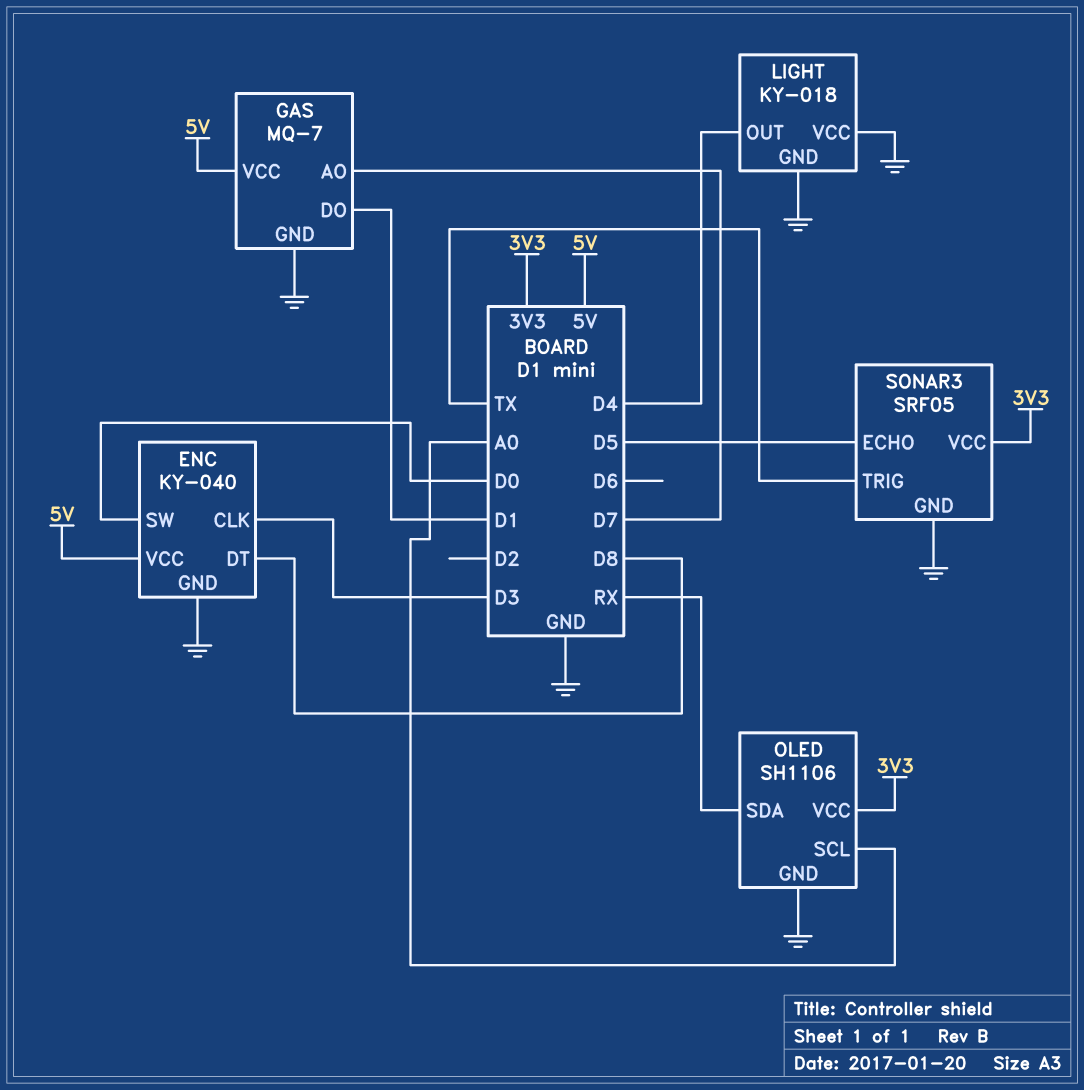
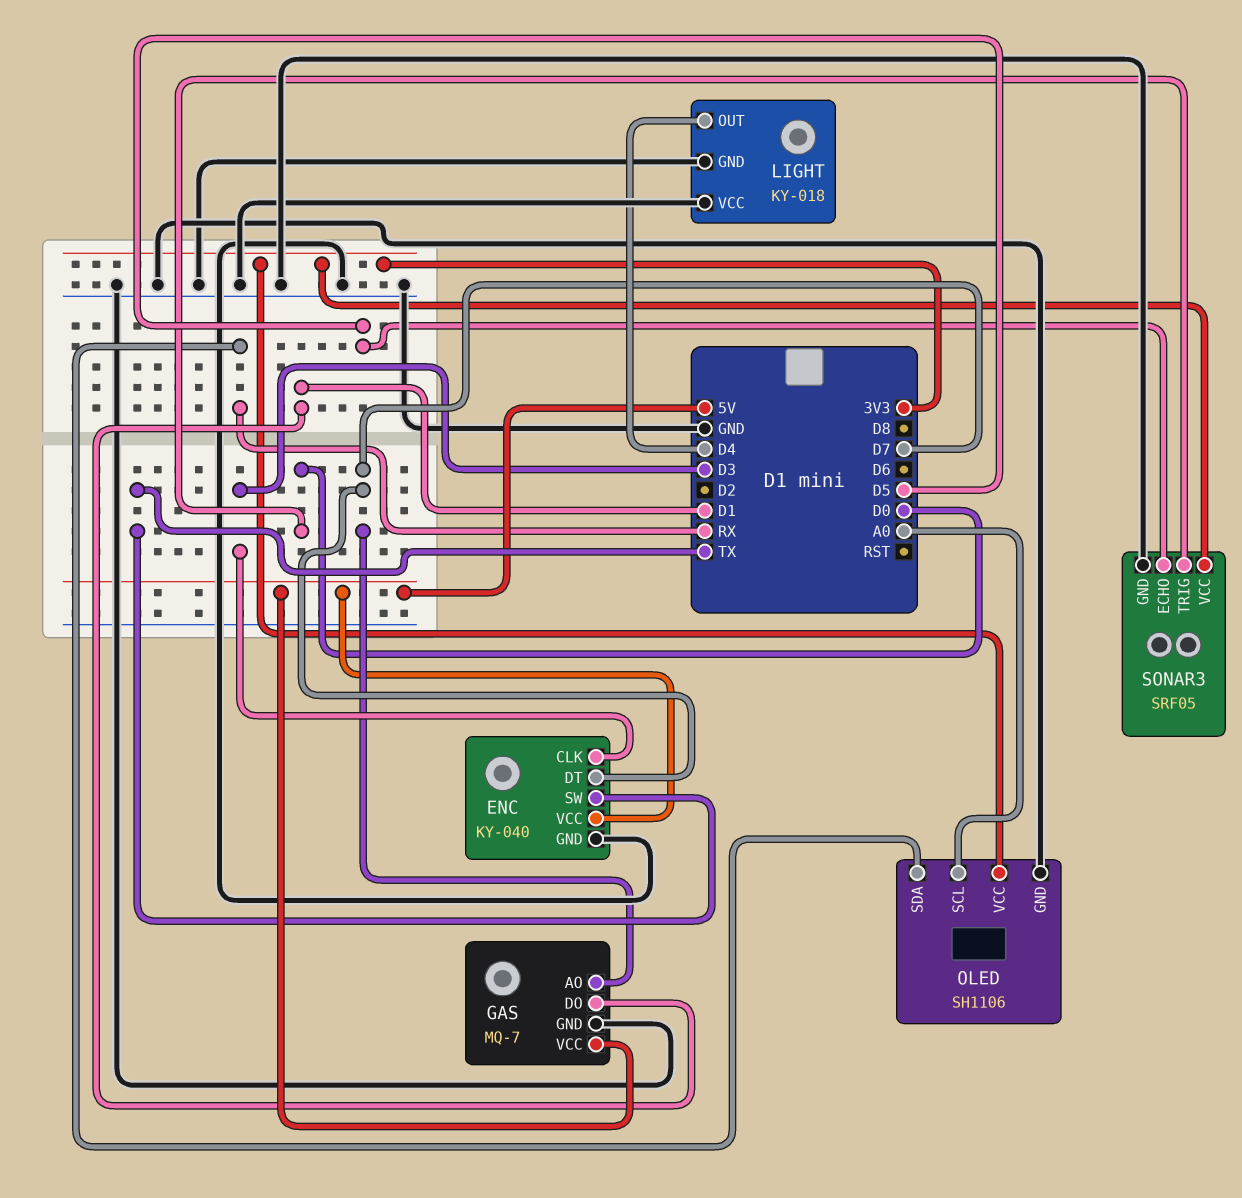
ENC pin DT: D8 -> D7
ENC pin SW: D0 -> TX
SONAR3 pin TRIG: TX -> D0

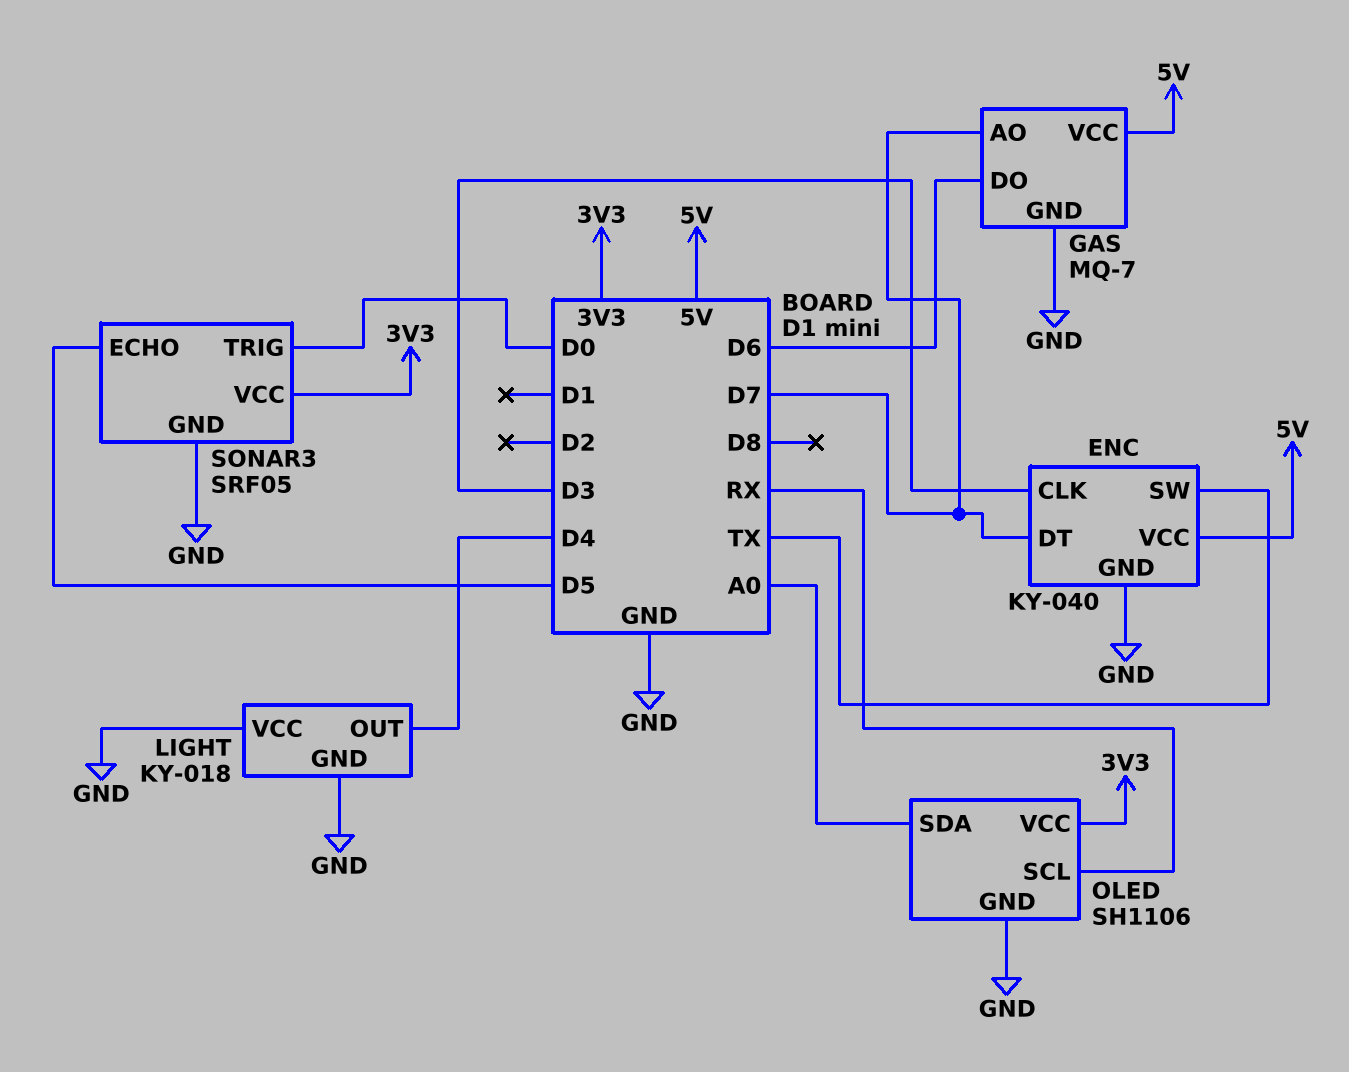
GAS pin DO: D1 -> D6
OLED pin SCL: A0 -> RX
OLED pin SDA: RX -> A0

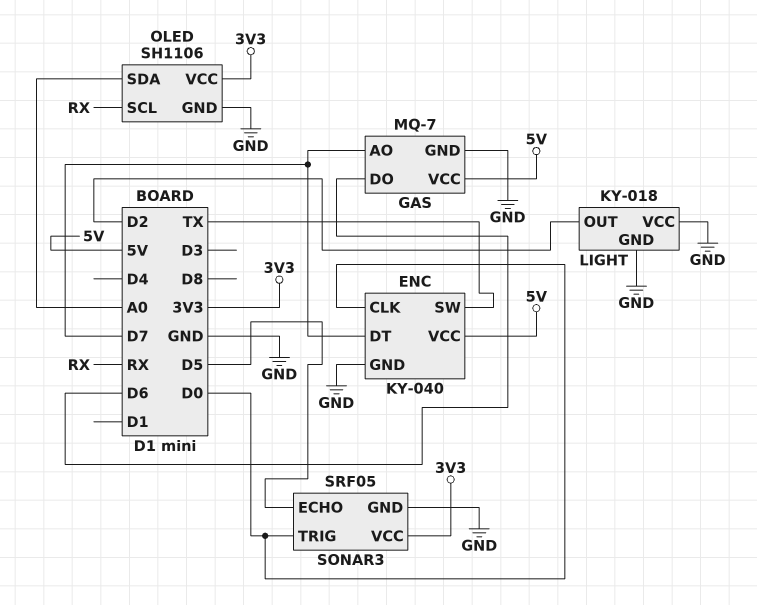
ENC pin CLK: D3 -> D0
LIGHT pin OUT: D4 -> D2

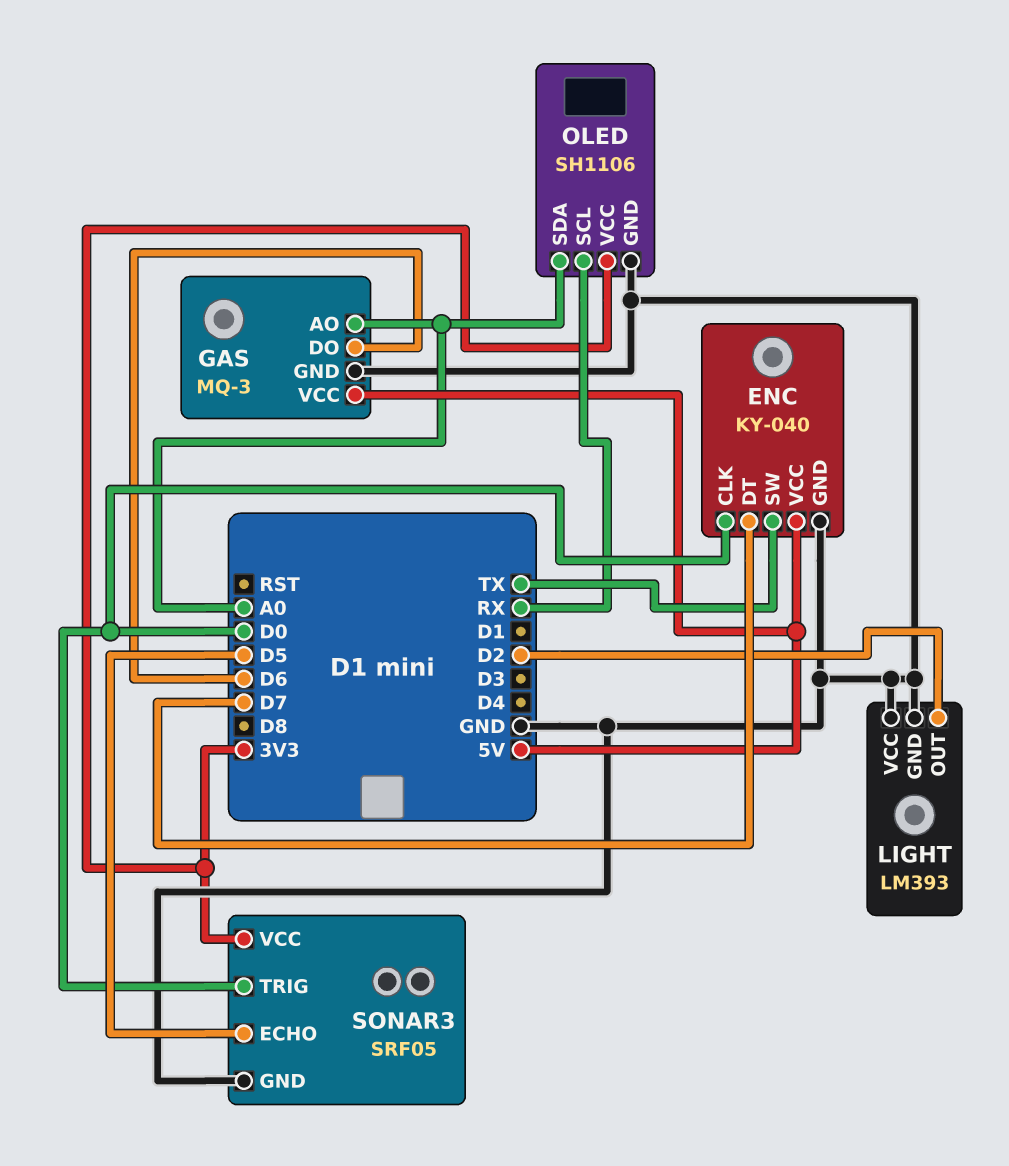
GAS: MQ-7 -> MQ-3
GAS pin AO: D7 -> A0
LIGHT: KY-018 -> LM393

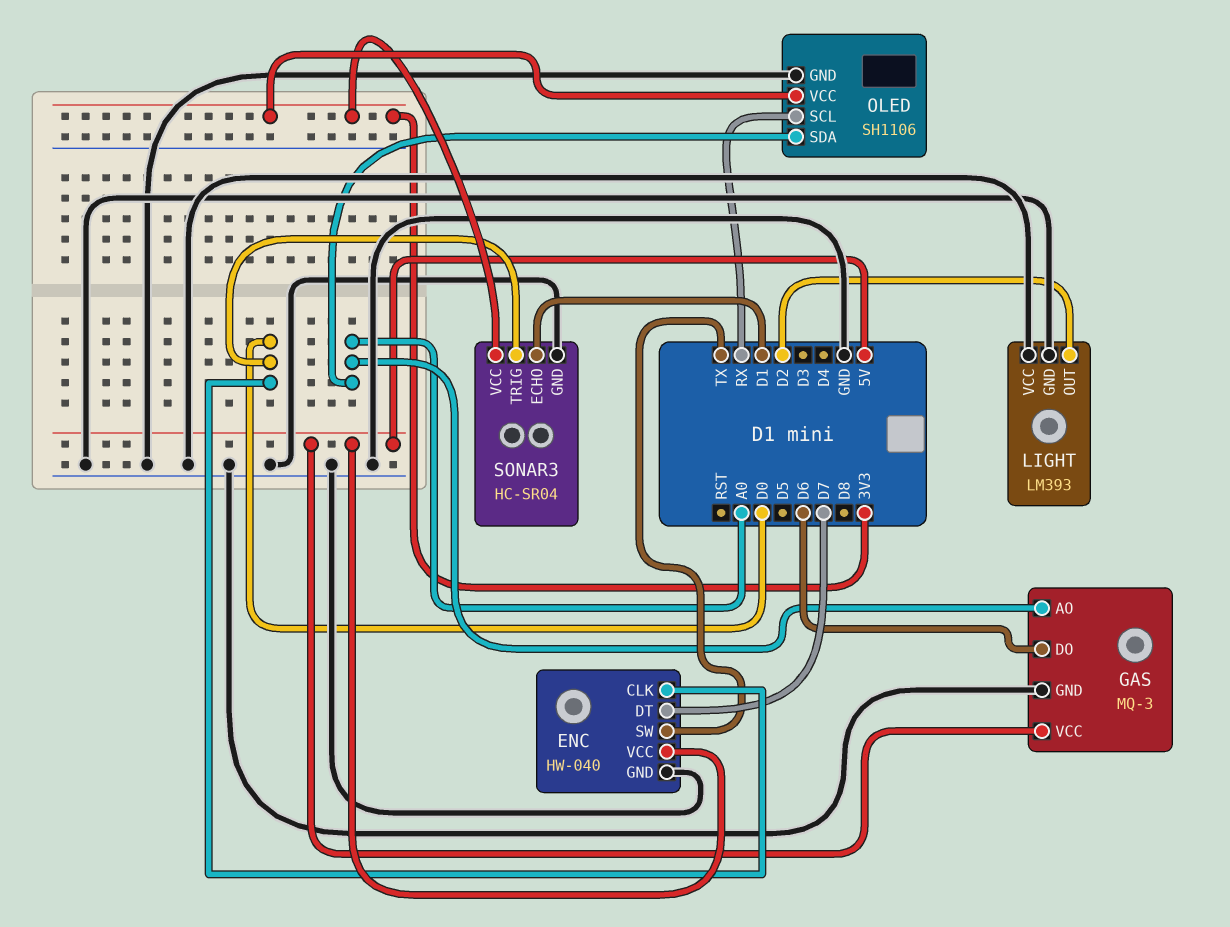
ENC: KY-040 -> HW-040
SONAR3: SRF05 -> HC-SR04
SONAR3 pin ECHO: D5 -> D1

